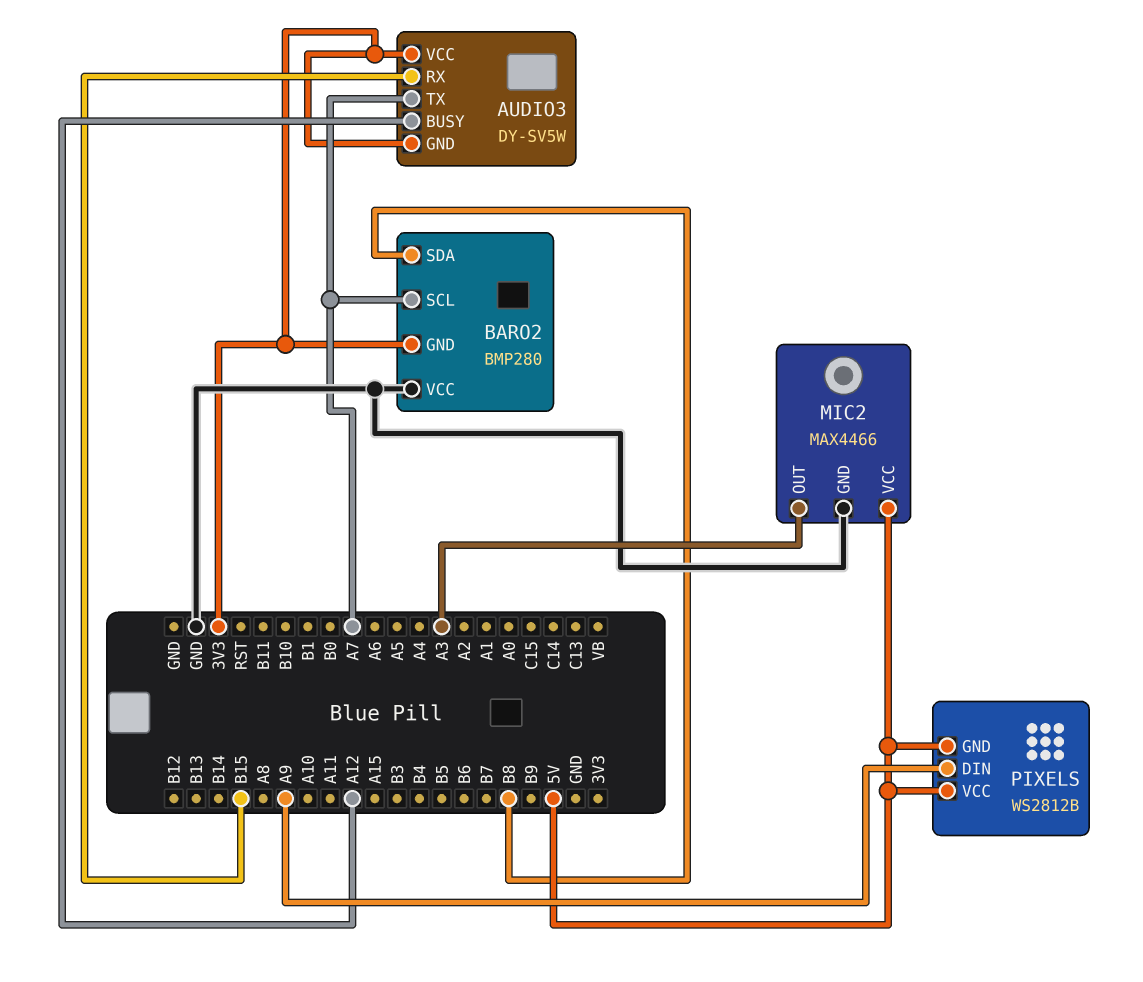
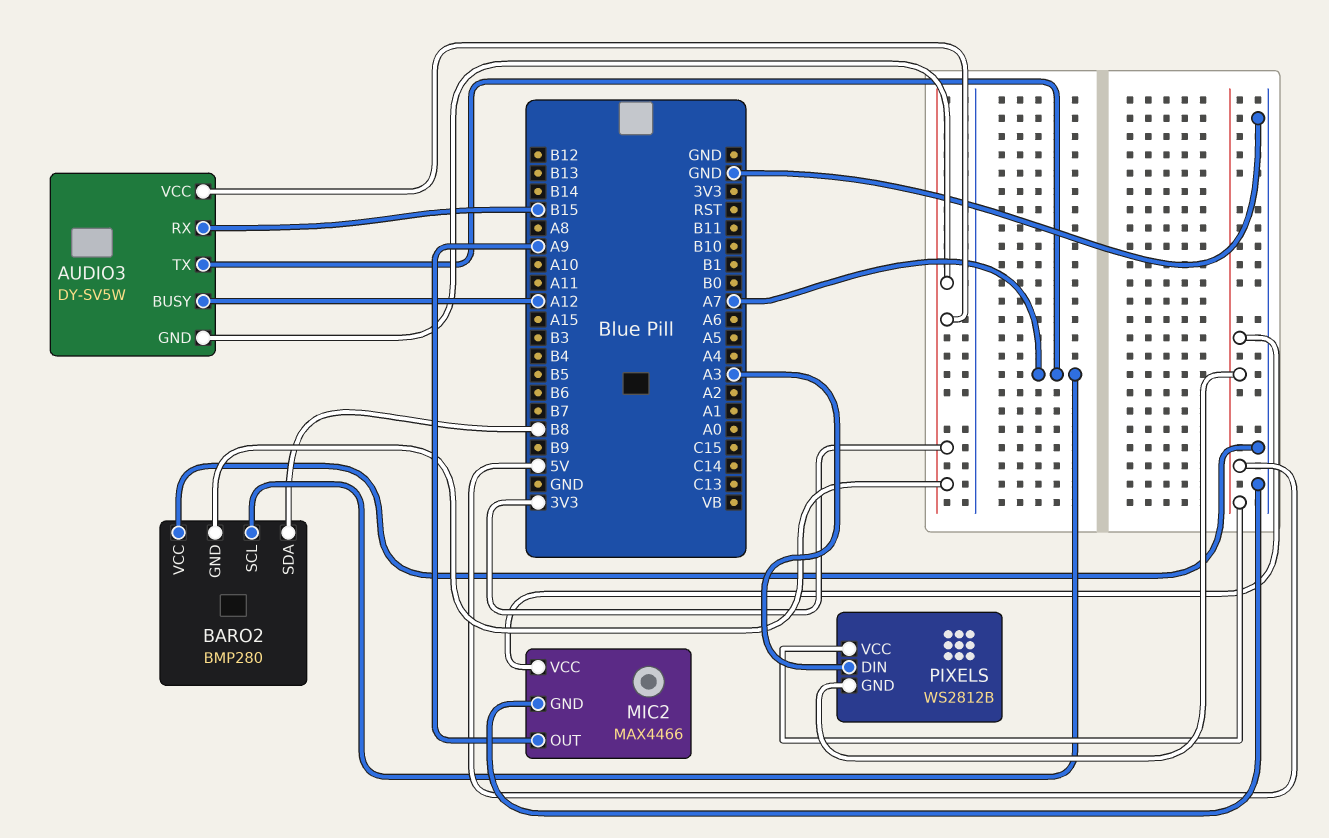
MIC2 pin OUT: A3 -> A9
PIXELS pin DIN: A9 -> A3

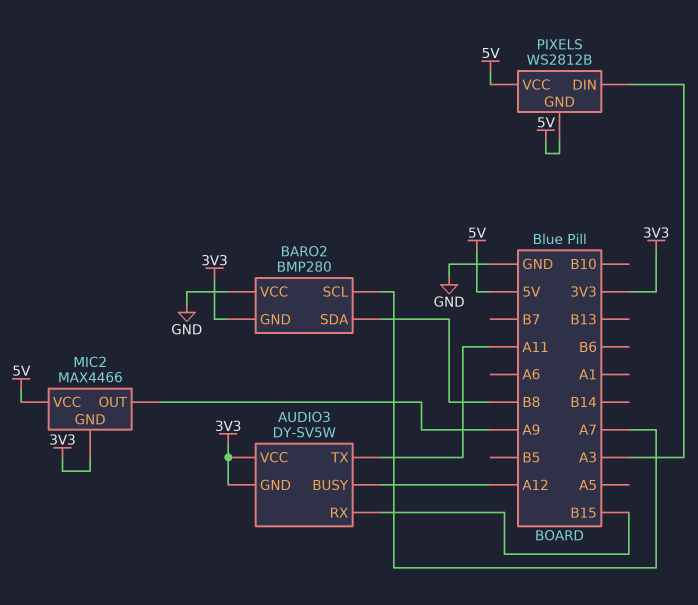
AUDIO3 pin TX: A7 -> A11
MIC2 pin GND: GND -> 3V3

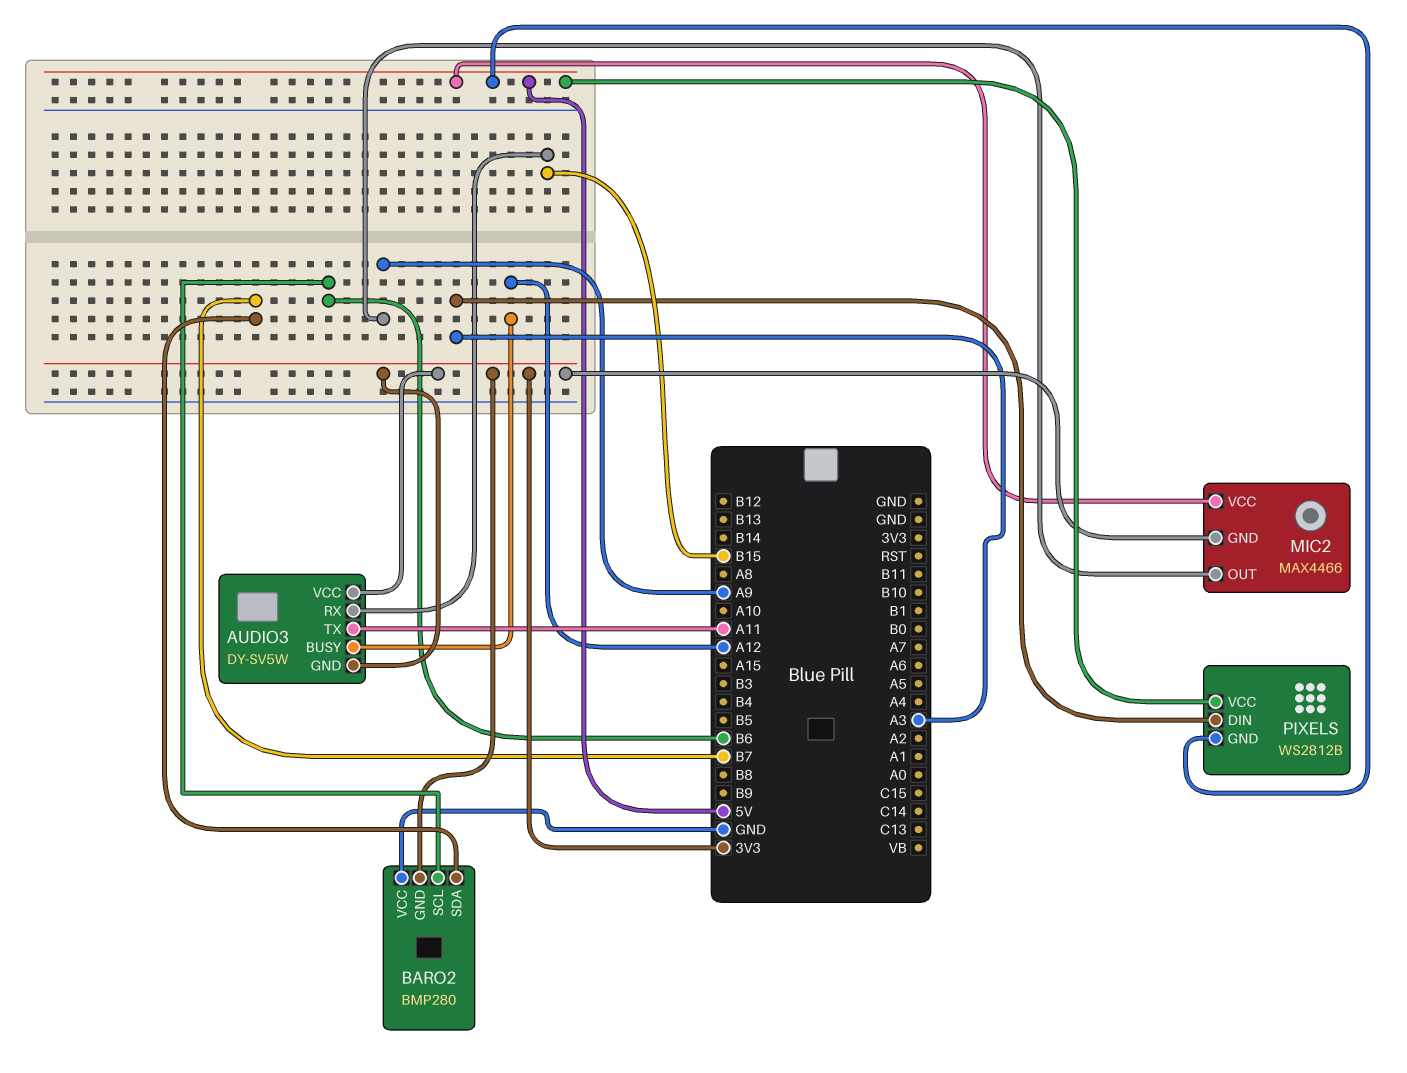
BARO2 pin SCL: A7 -> B6
BARO2 pin SDA: B8 -> B7

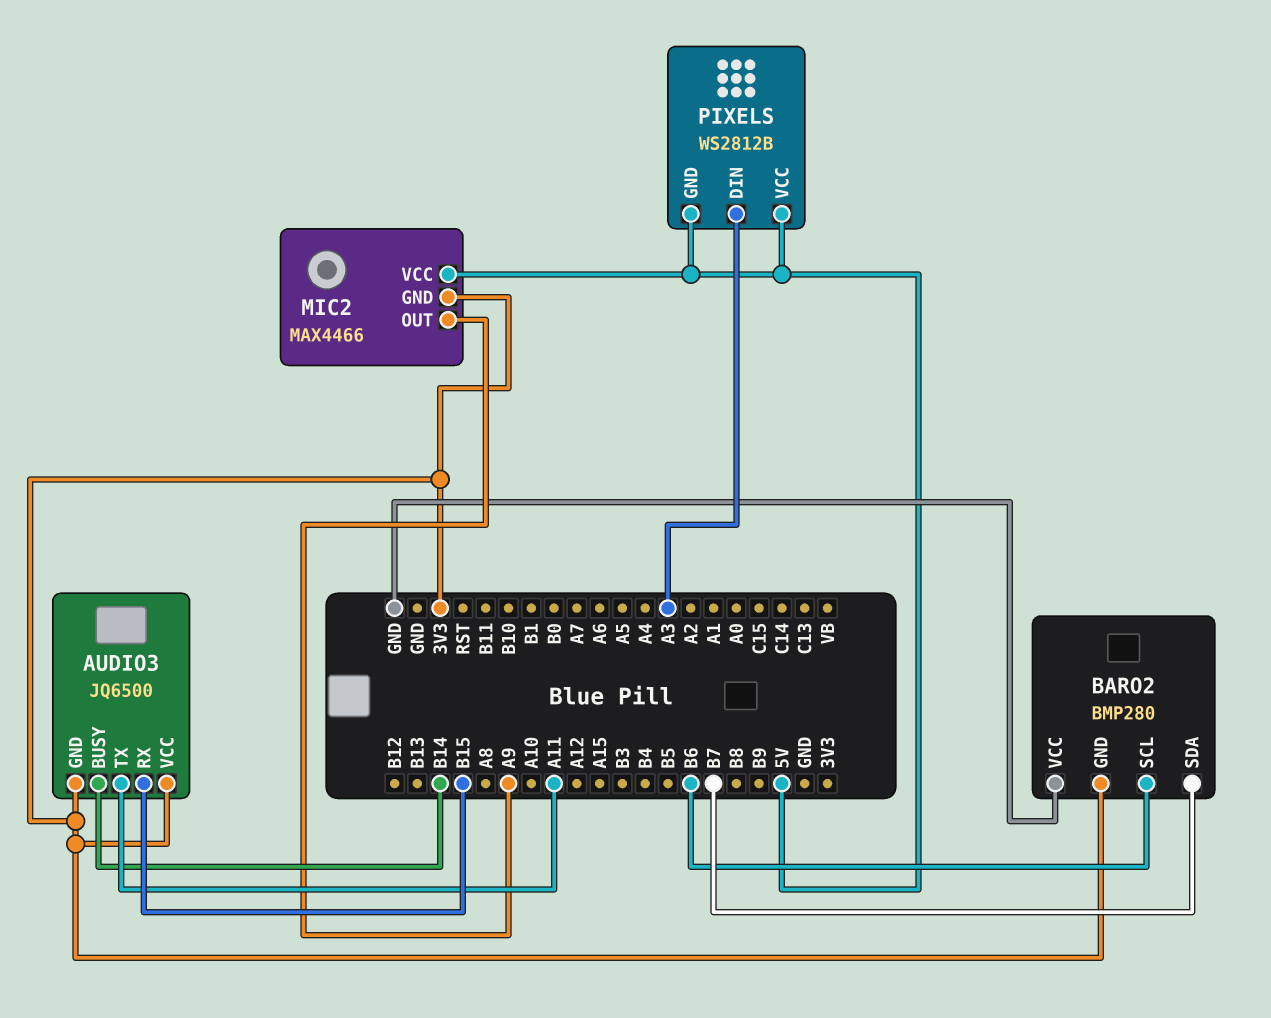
AUDIO3: DY-SV5W -> JQ6500
AUDIO3 pin BUSY: A12 -> B14

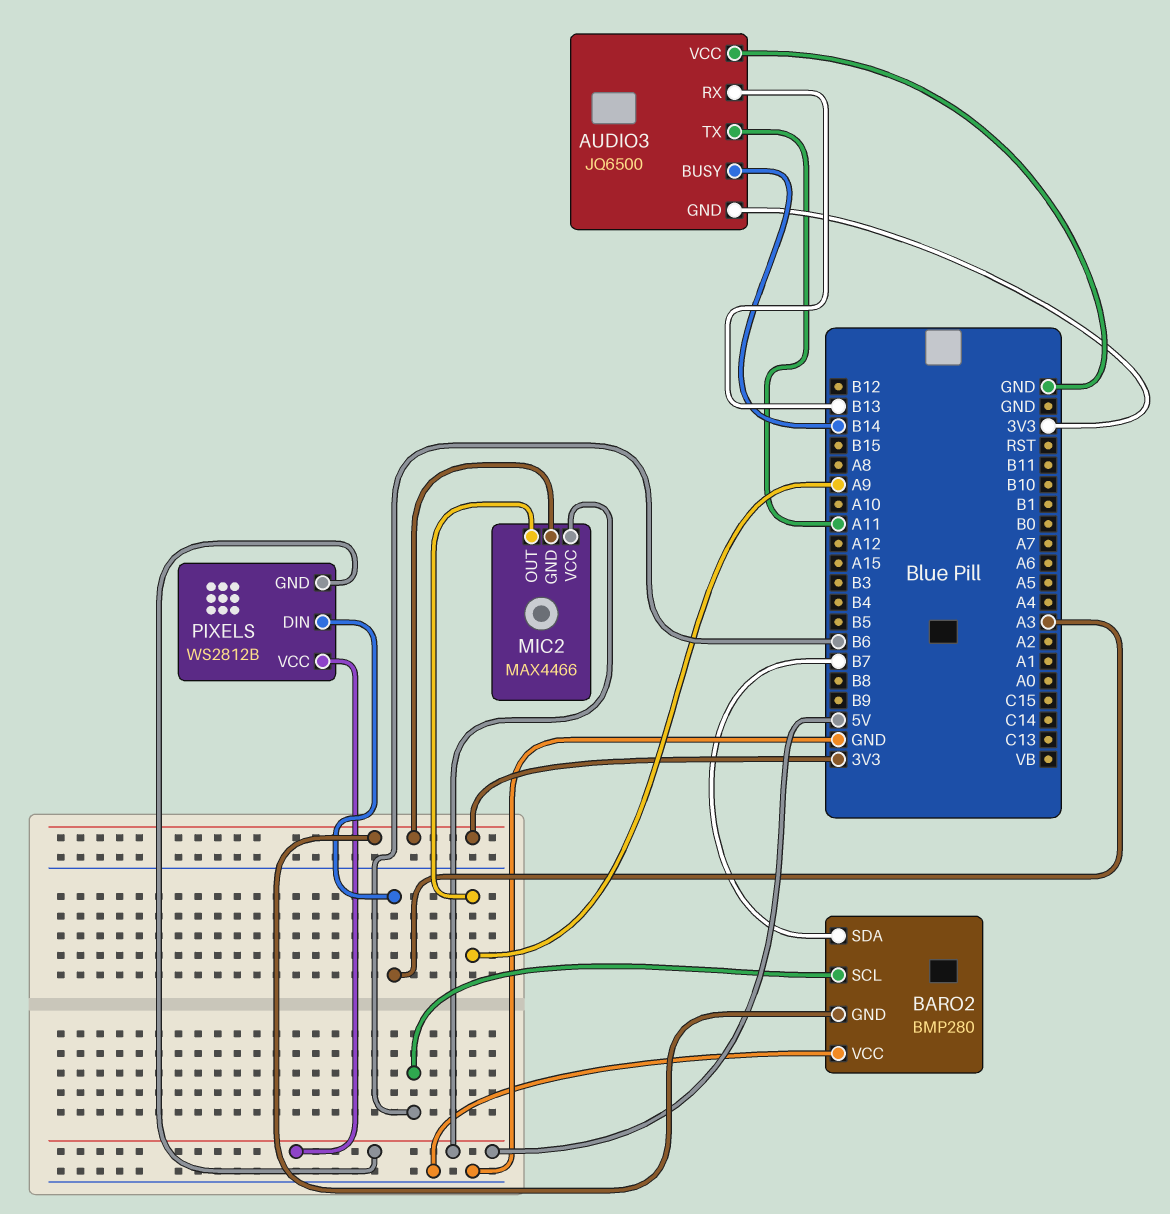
AUDIO3 pin RX: B15 -> B13
AUDIO3 pin VCC: 3V3 -> GND

